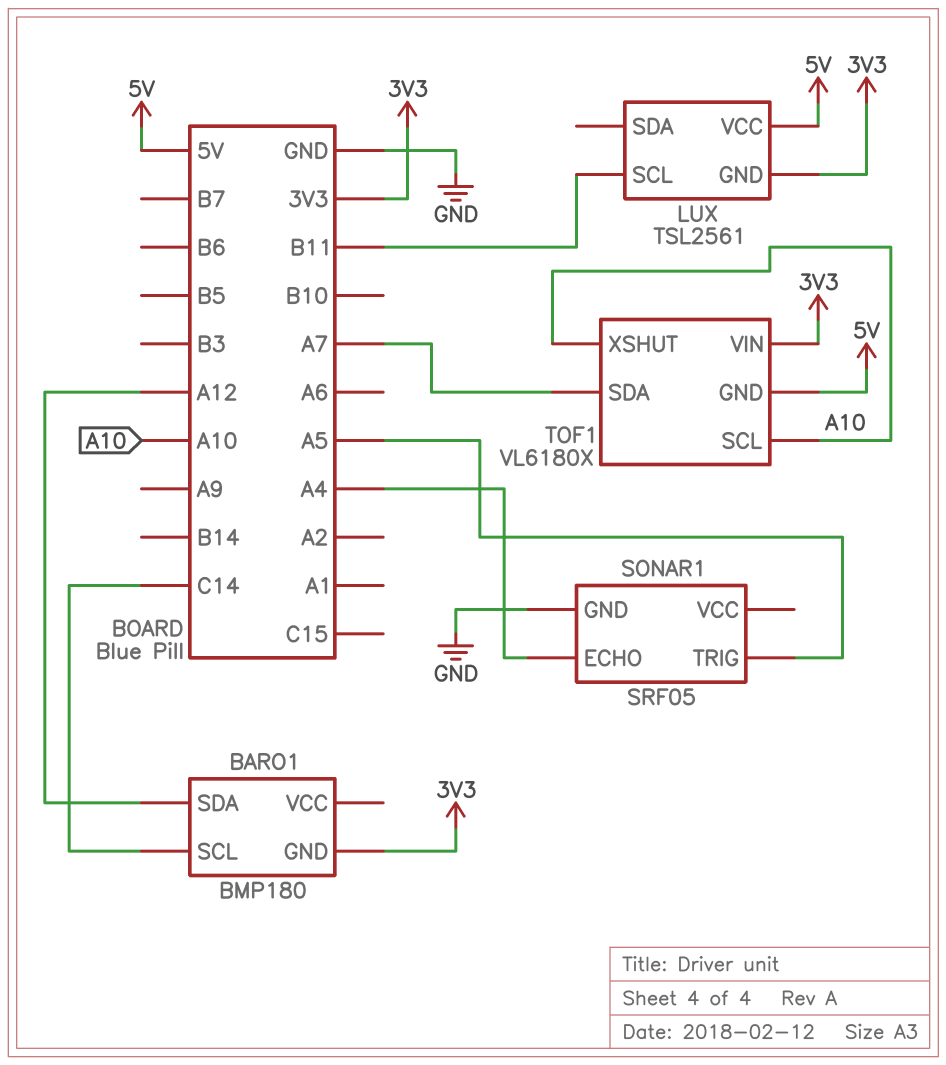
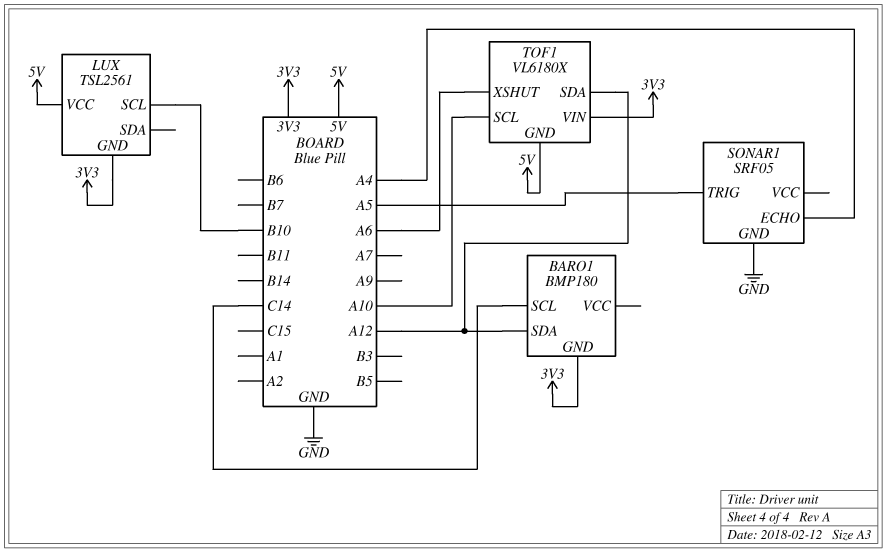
LUX pin SCL: B11 -> B10
TOF1 pin SDA: A7 -> A12
TOF1 pin XSHUT: A10 -> A6

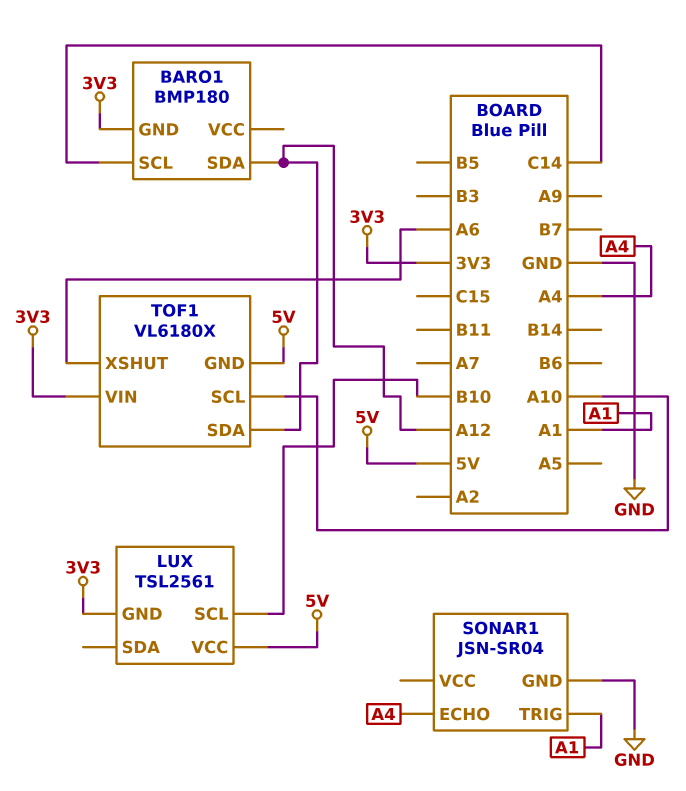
SONAR1: SRF05 -> JSN-SR04
SONAR1 pin TRIG: A5 -> A1

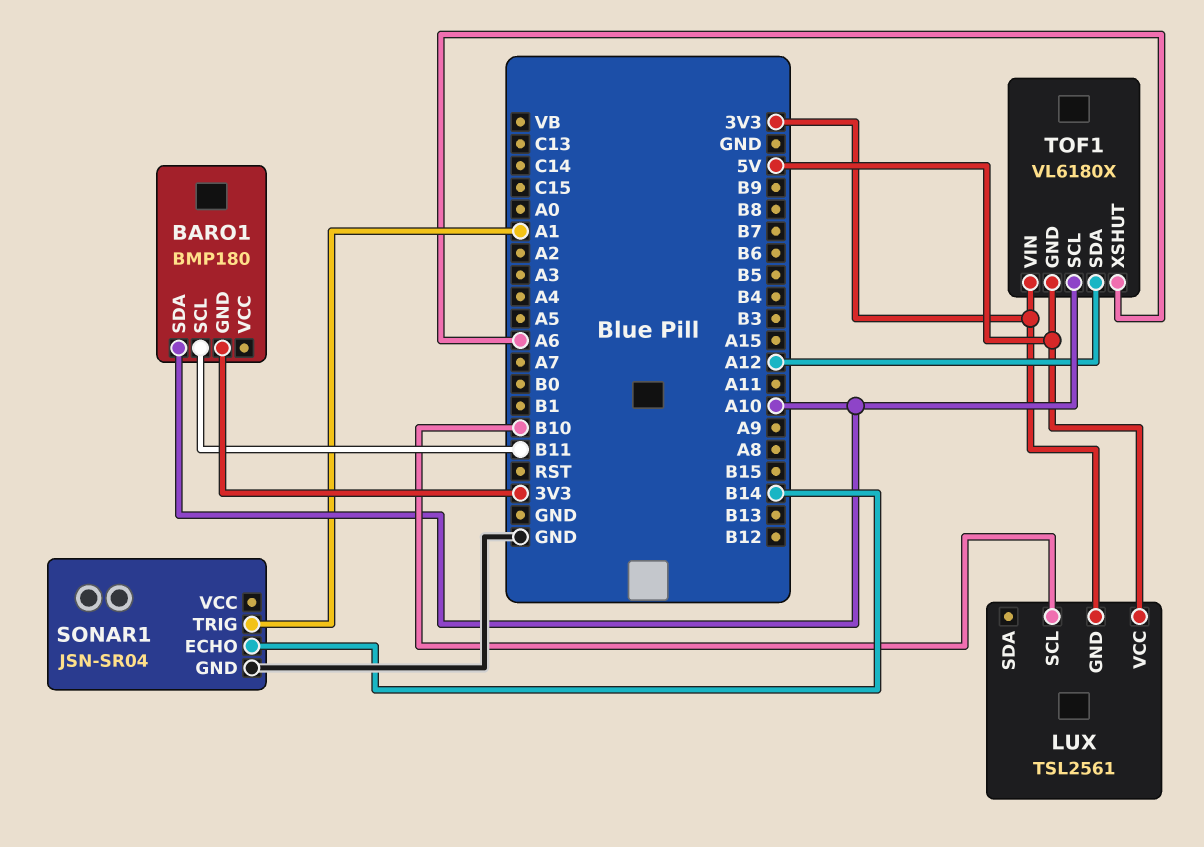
BARO1 pin SCL: C14 -> B11
BARO1 pin SDA: A12 -> A10
SONAR1 pin ECHO: A4 -> B14

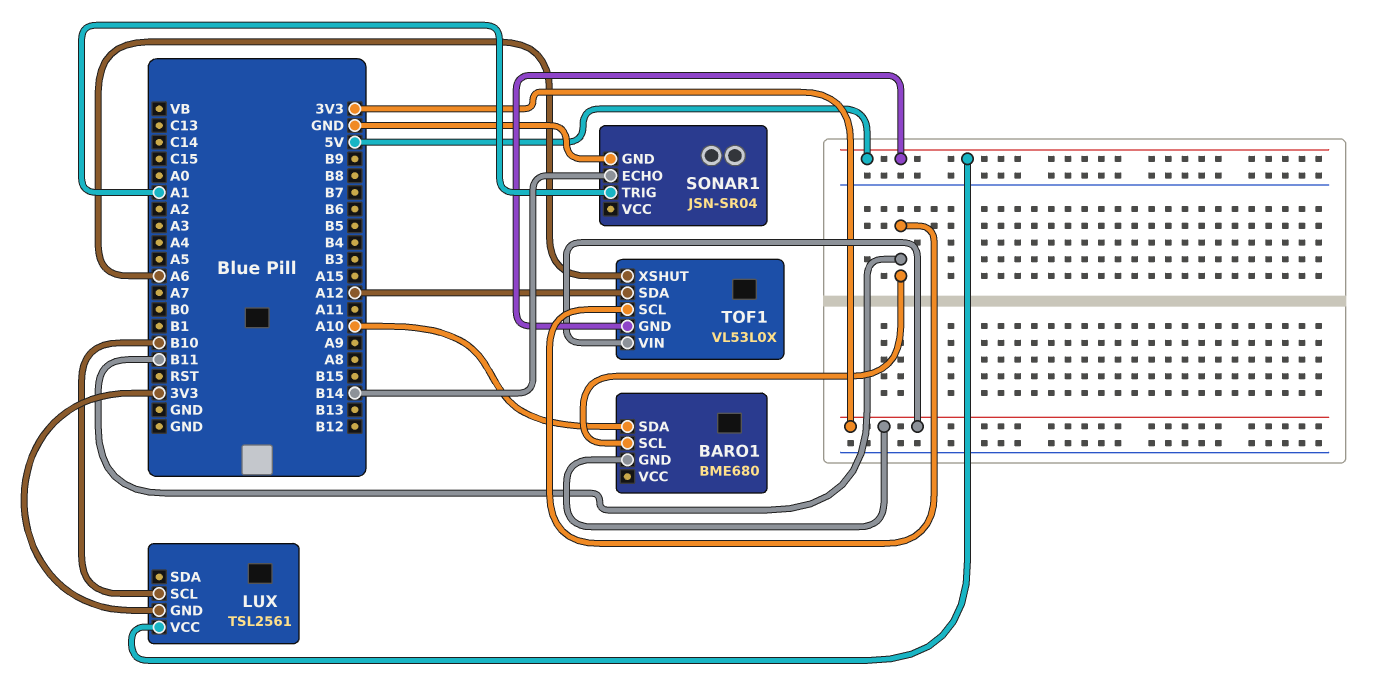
BARO1: BMP180 -> BME680
TOF1: VL6180X -> VL53L0X
TOF1 pin SCL: A10 -> B11

